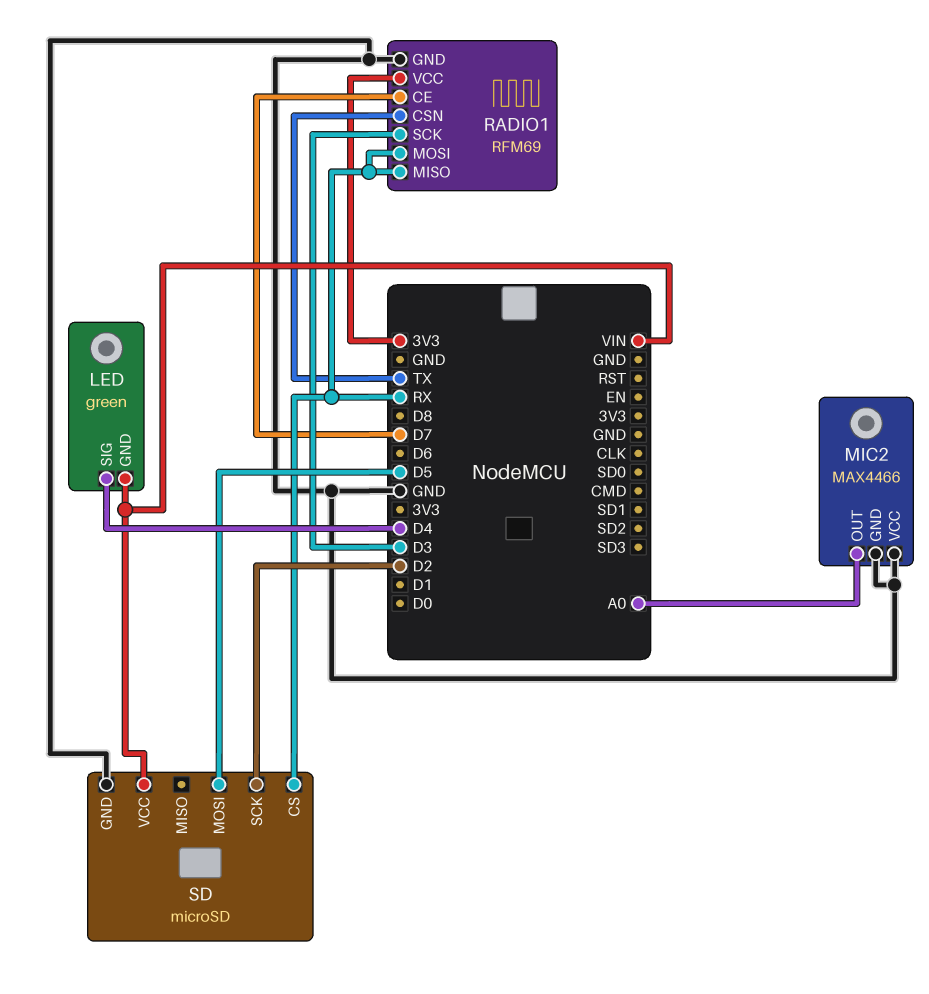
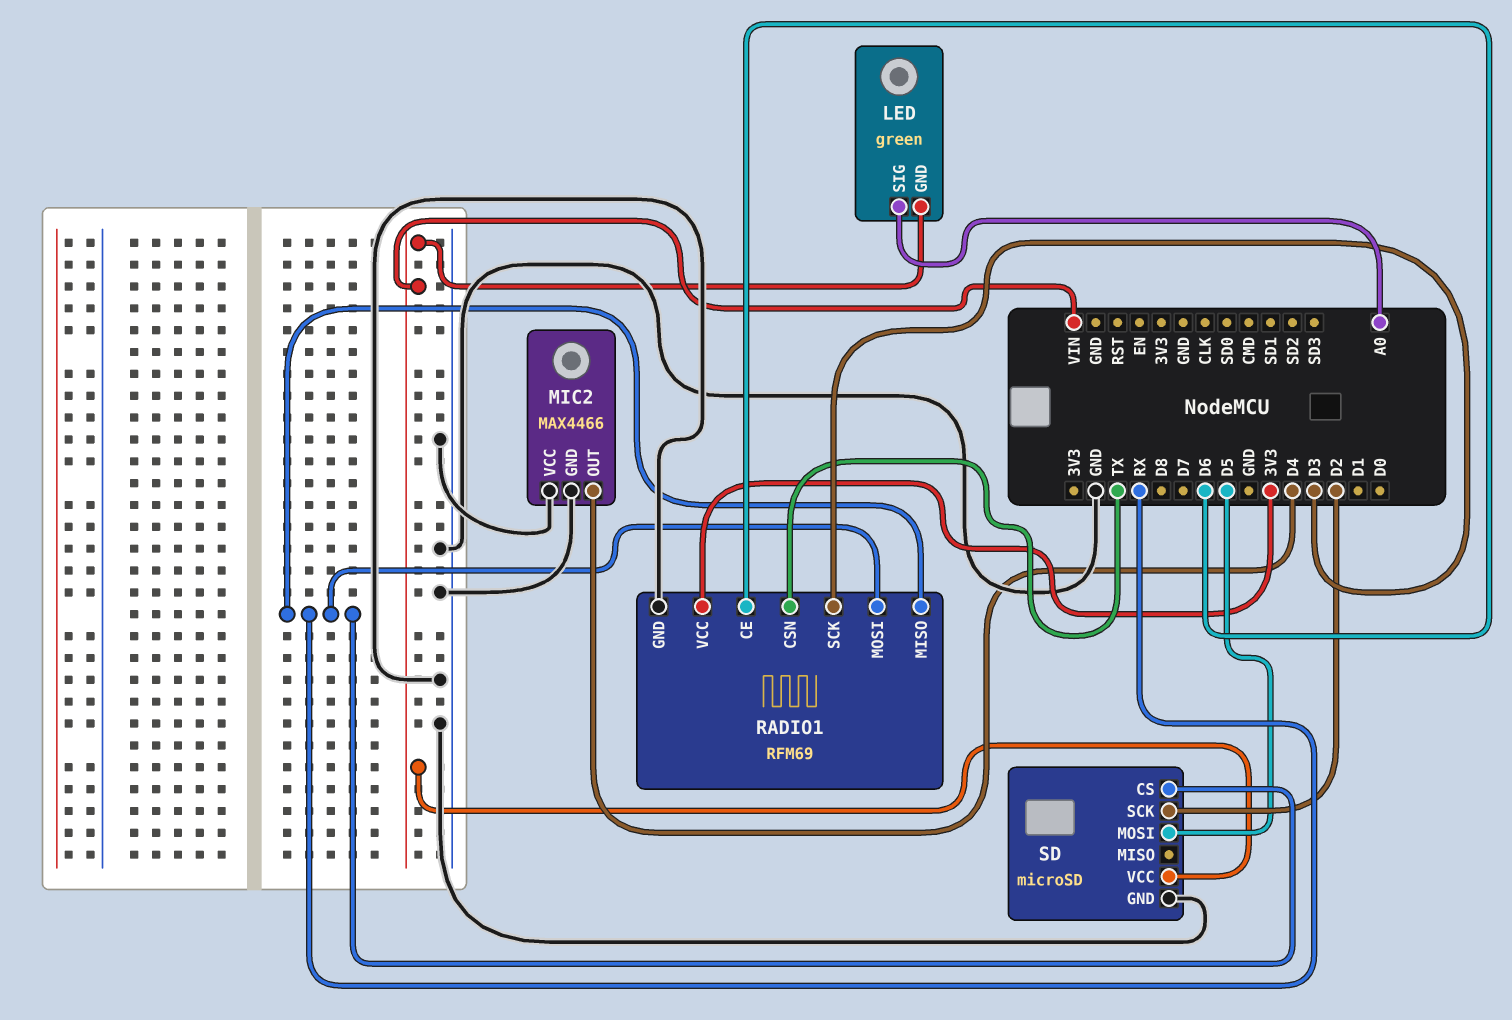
LED pin SIG: D4 -> A0
MIC2 pin OUT: A0 -> D4
RADIO1 pin CE: D7 -> D6

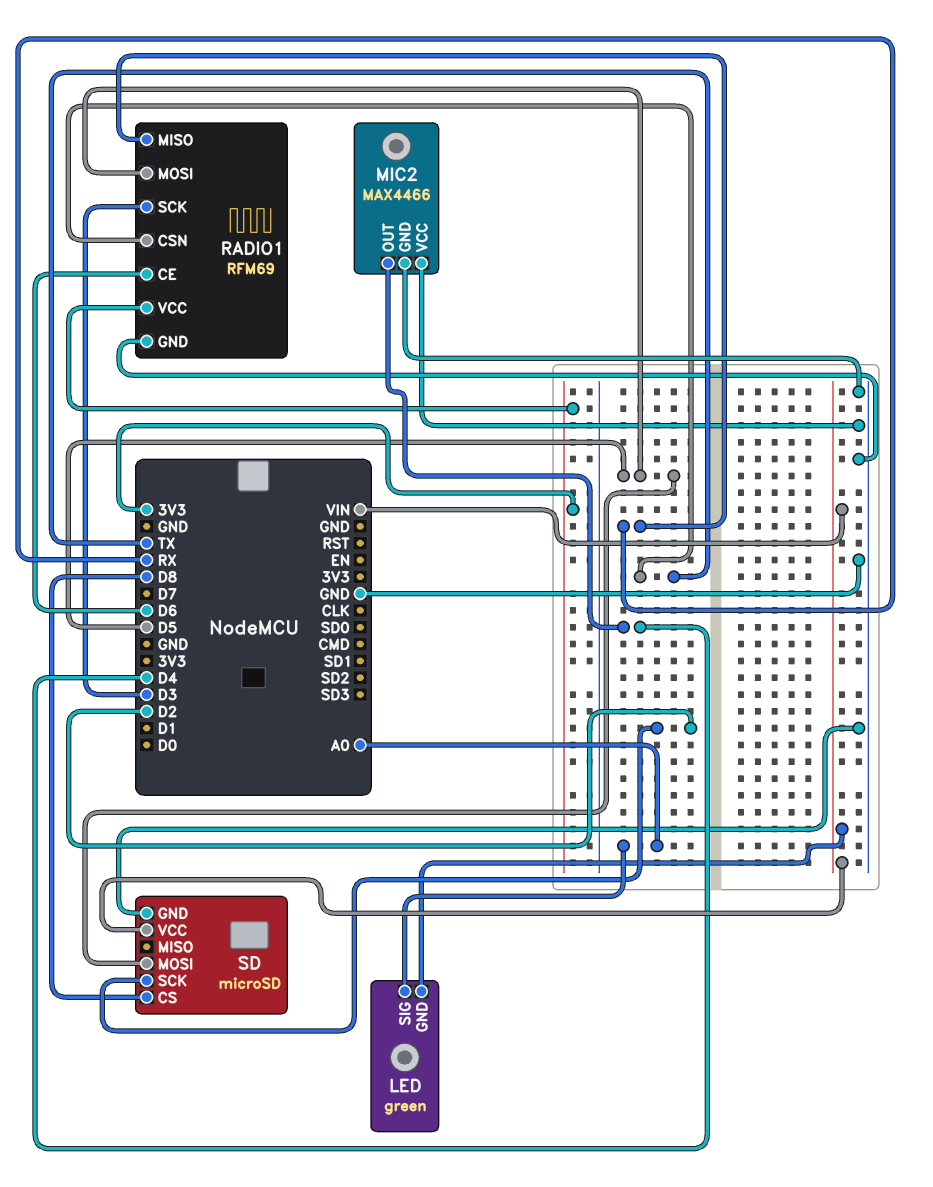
RADIO1 pin MOSI: RX -> D5
SD pin CS: RX -> D8

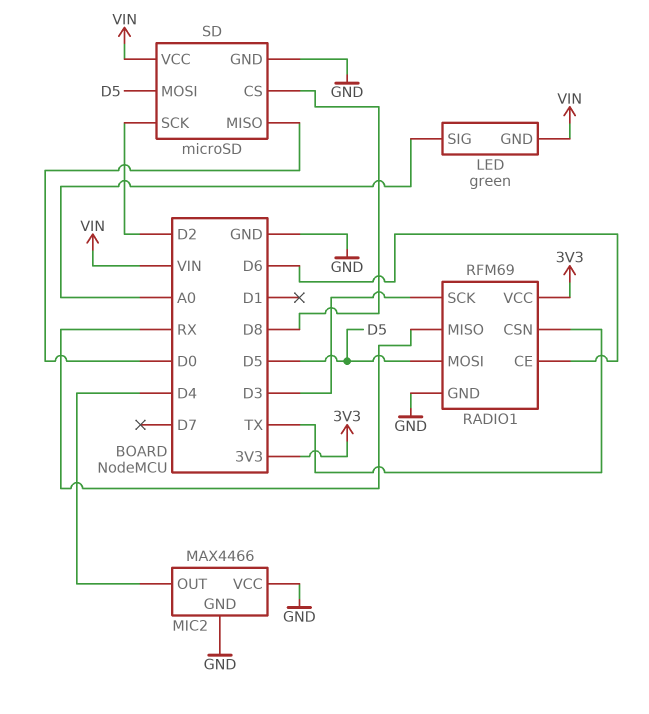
SD pin MISO: none -> D0

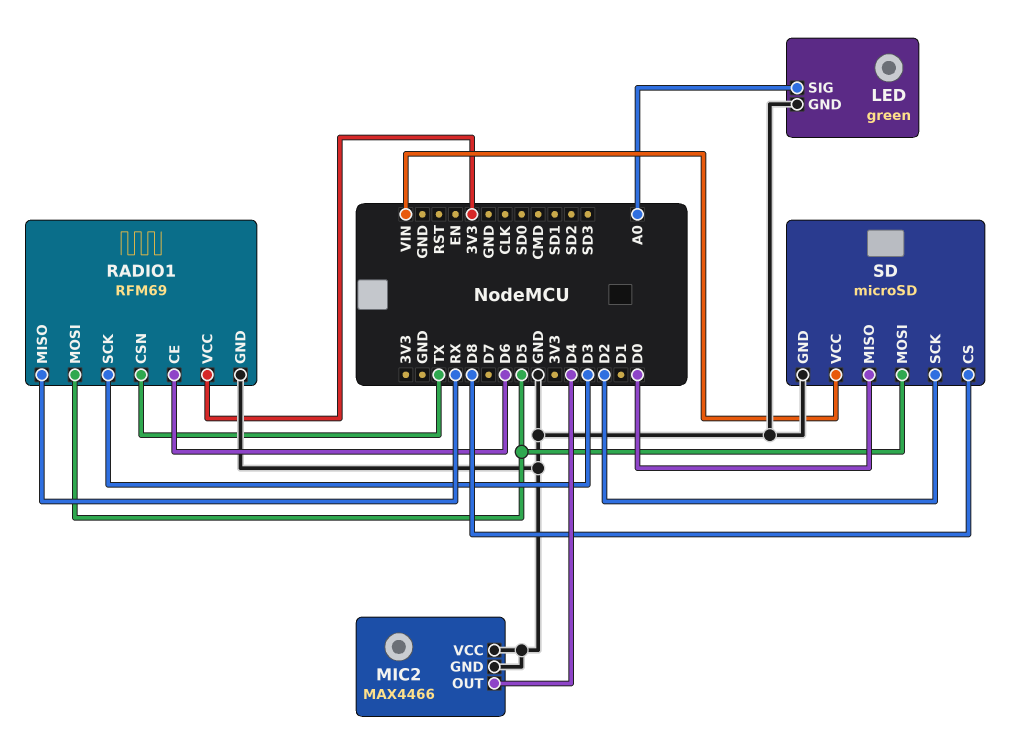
LED pin GND: VIN -> GND

